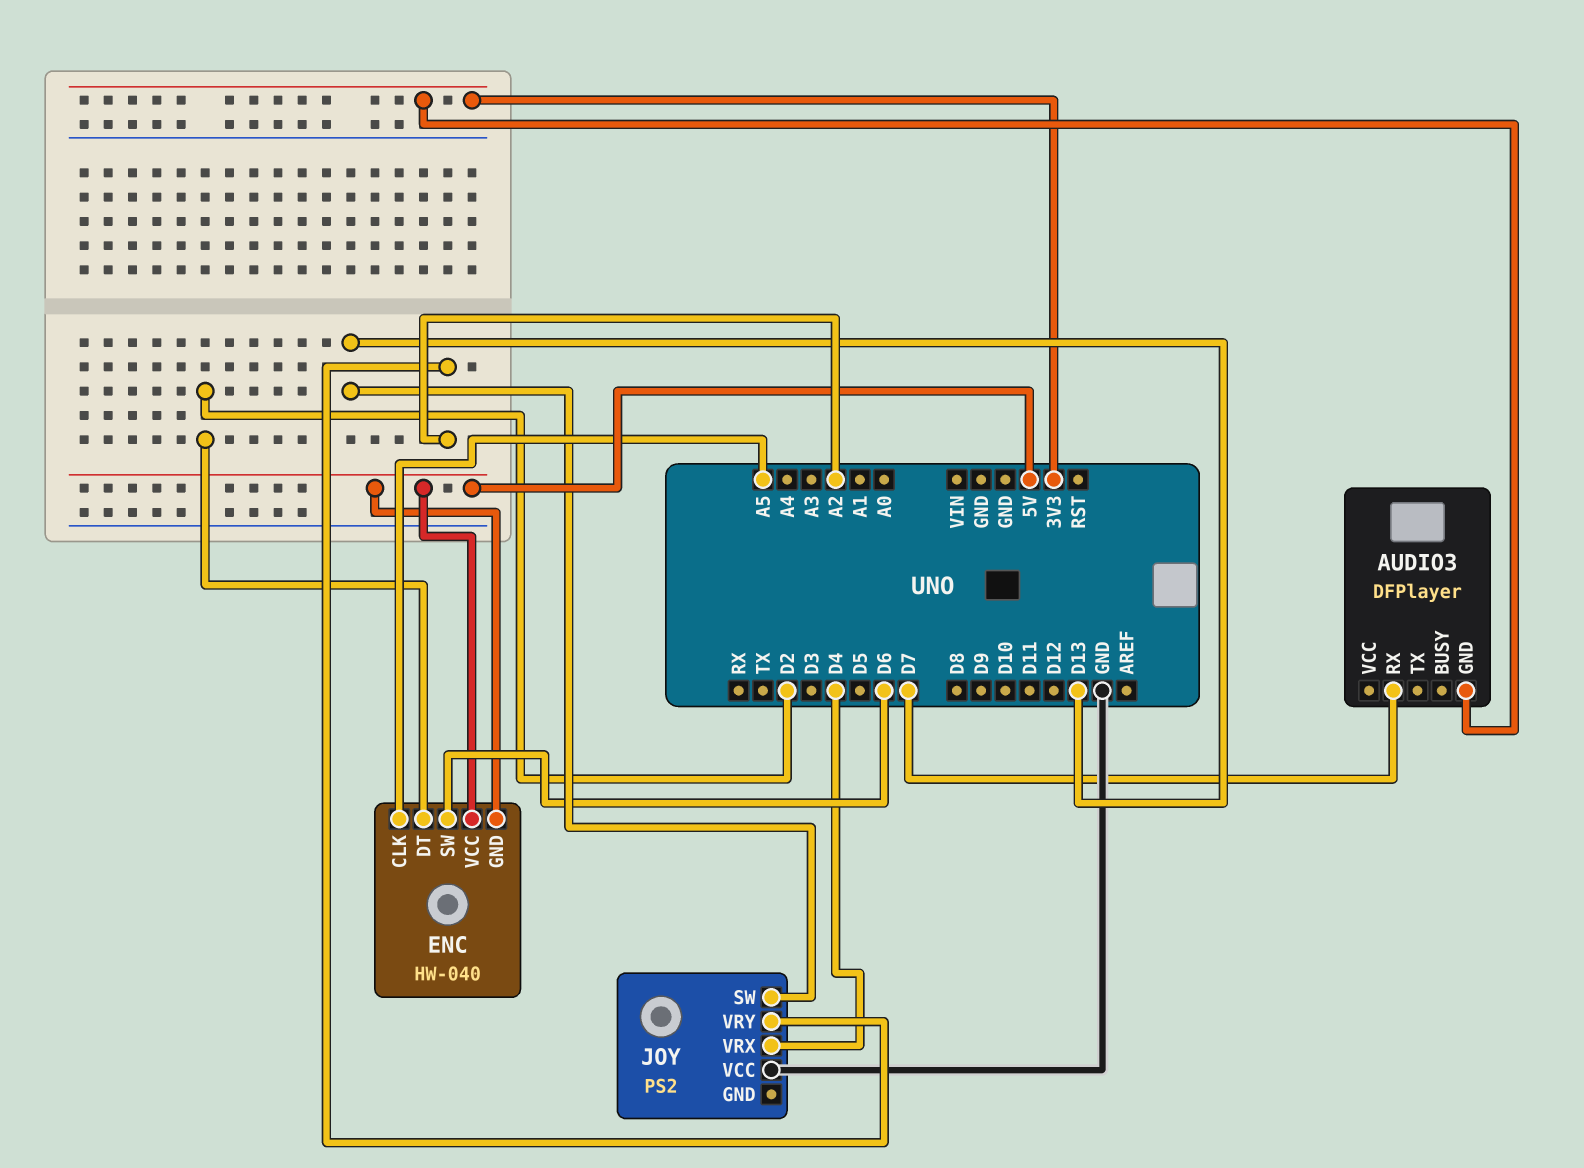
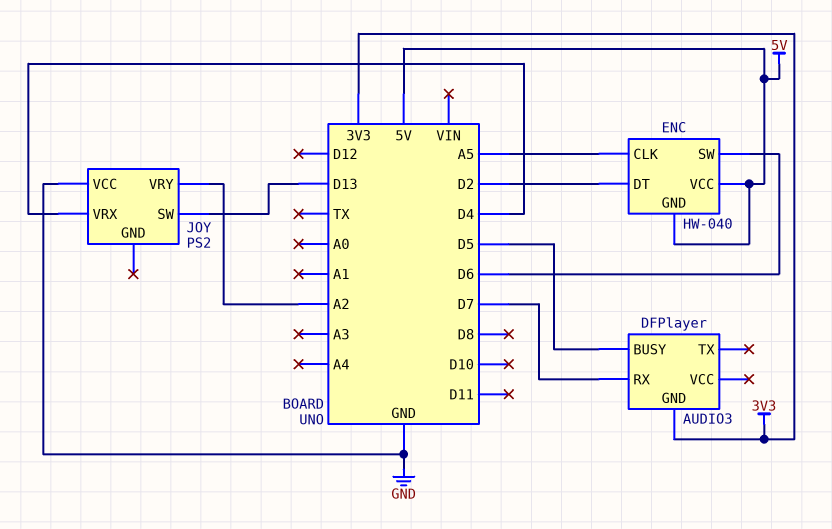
AUDIO3 pin BUSY: none -> D5

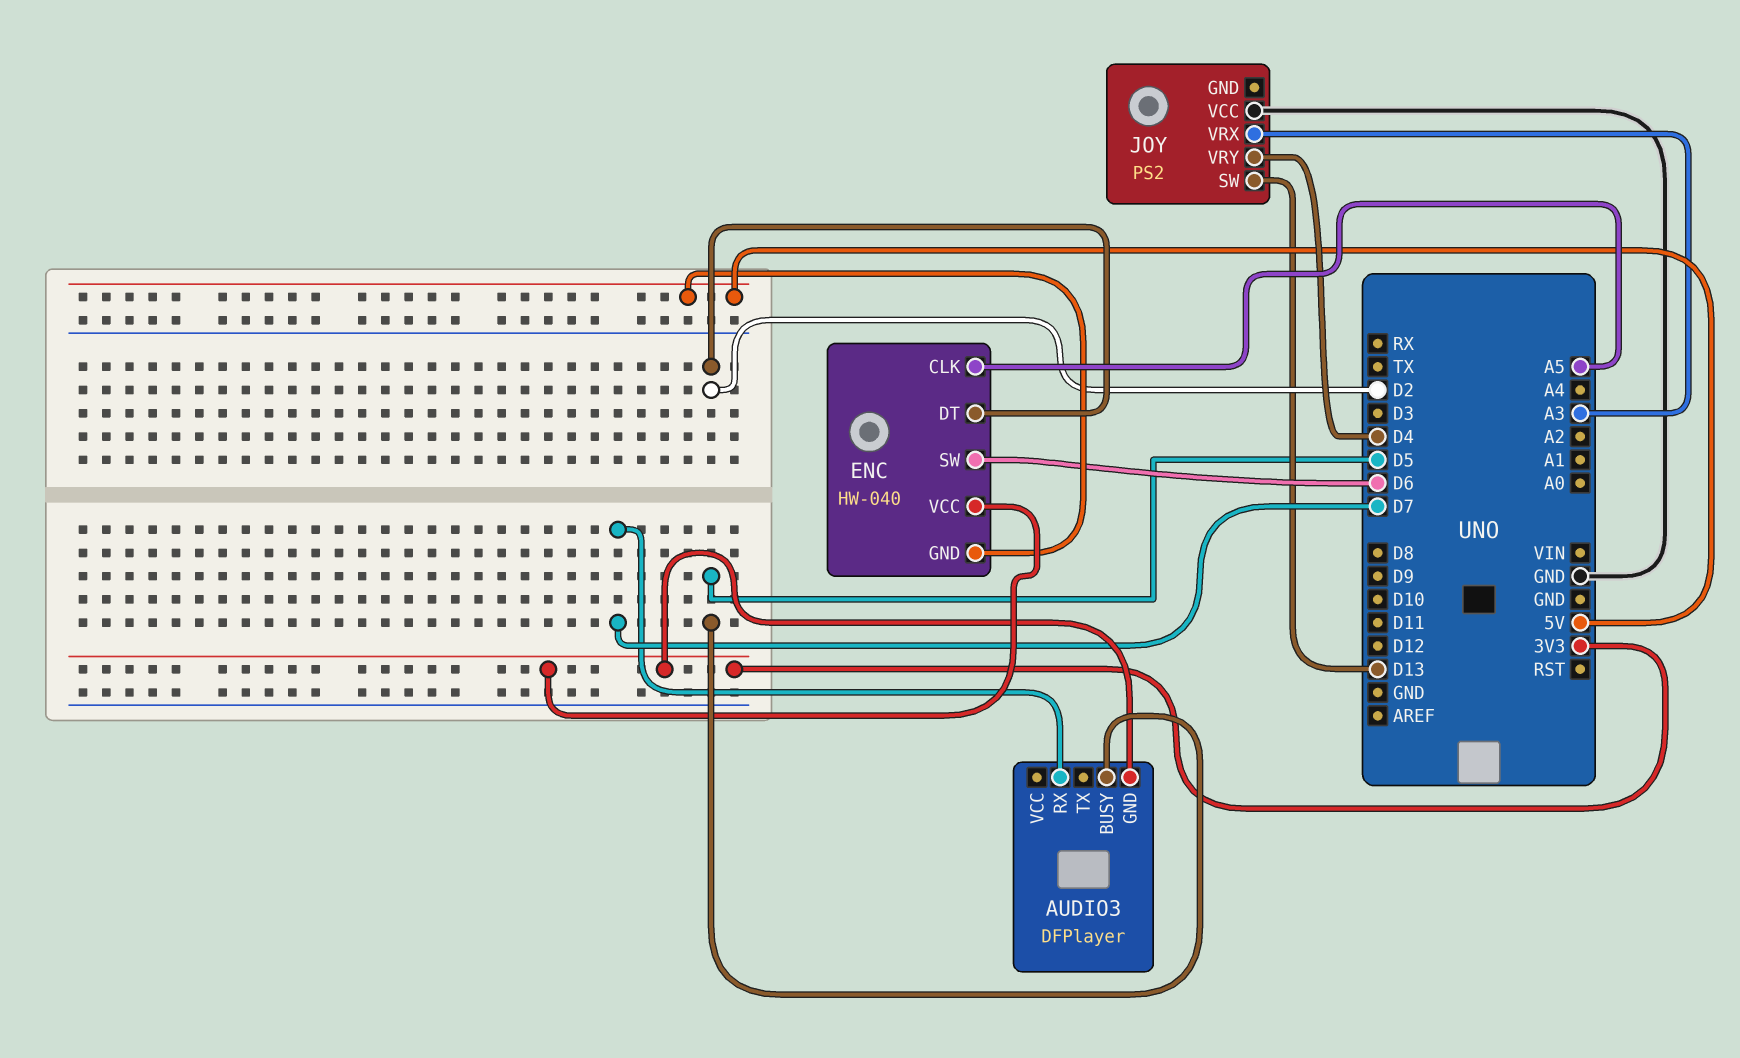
ENC pin VCC: 5V -> 3V3
JOY pin VRX: D4 -> A3
JOY pin VRY: A2 -> D4

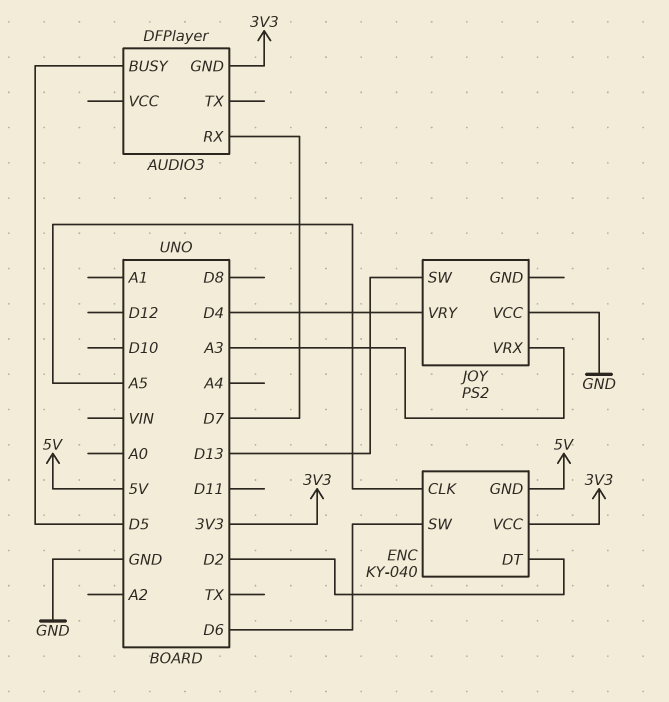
ENC: HW-040 -> KY-040

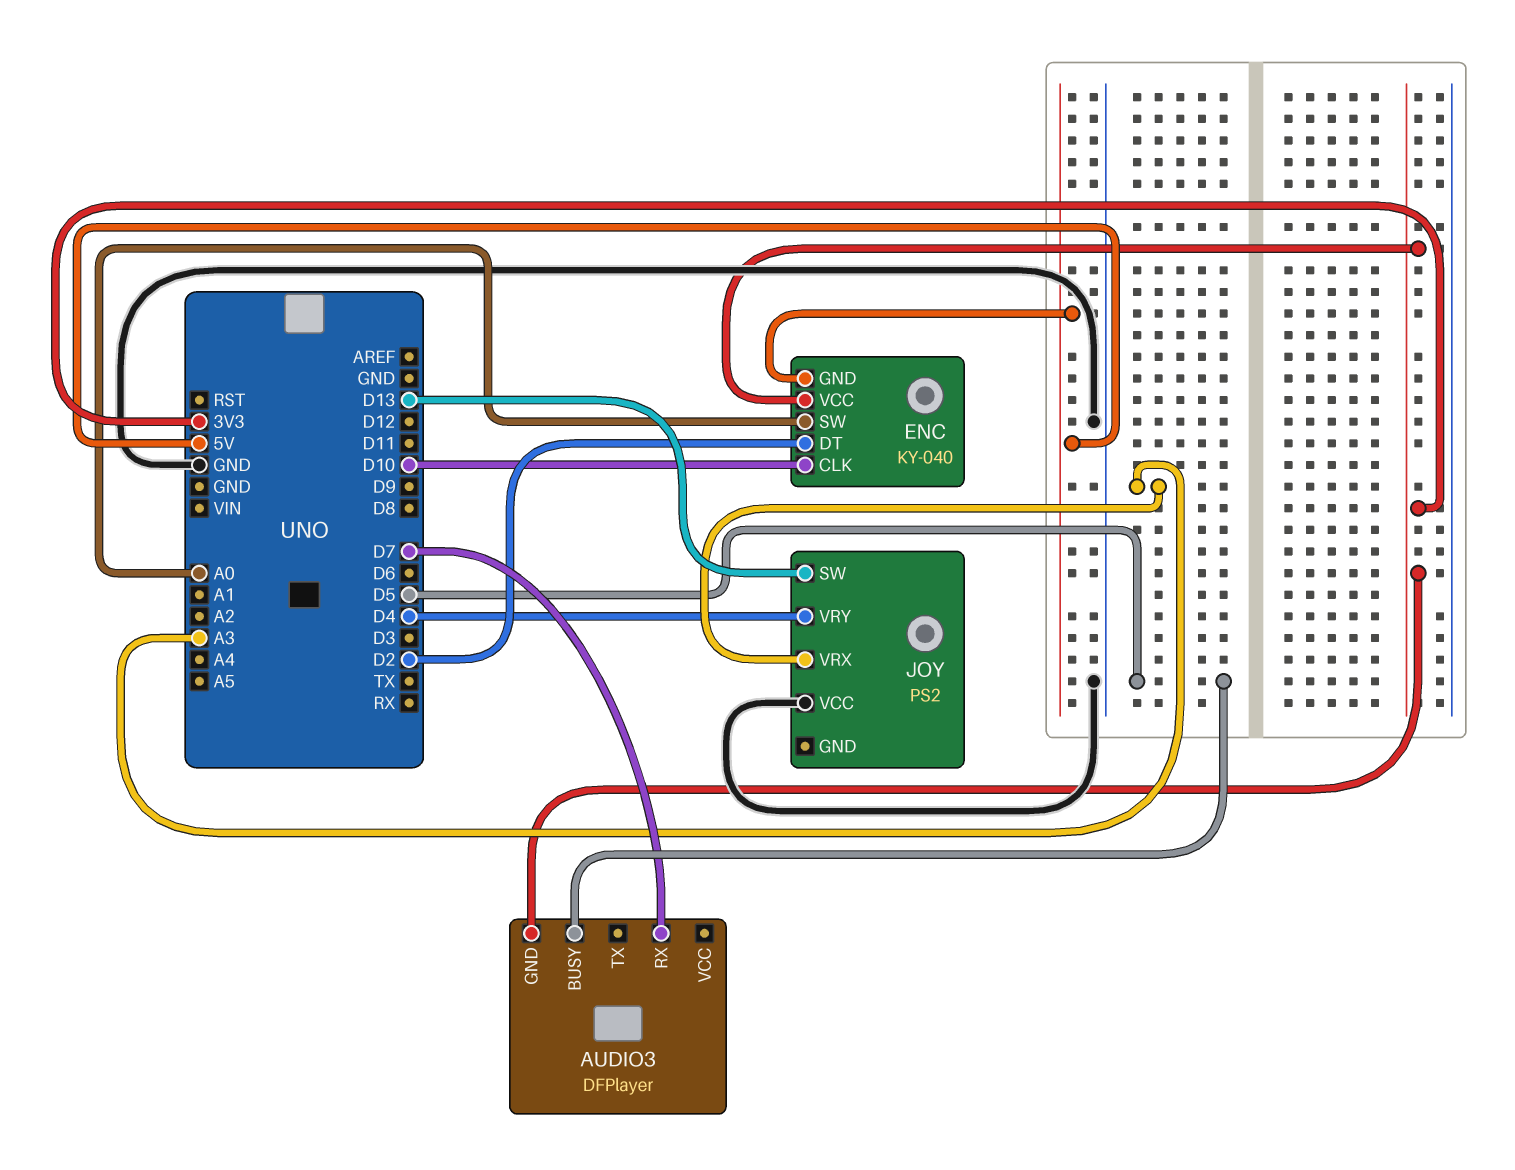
ENC pin CLK: A5 -> D10
ENC pin SW: D6 -> A0

